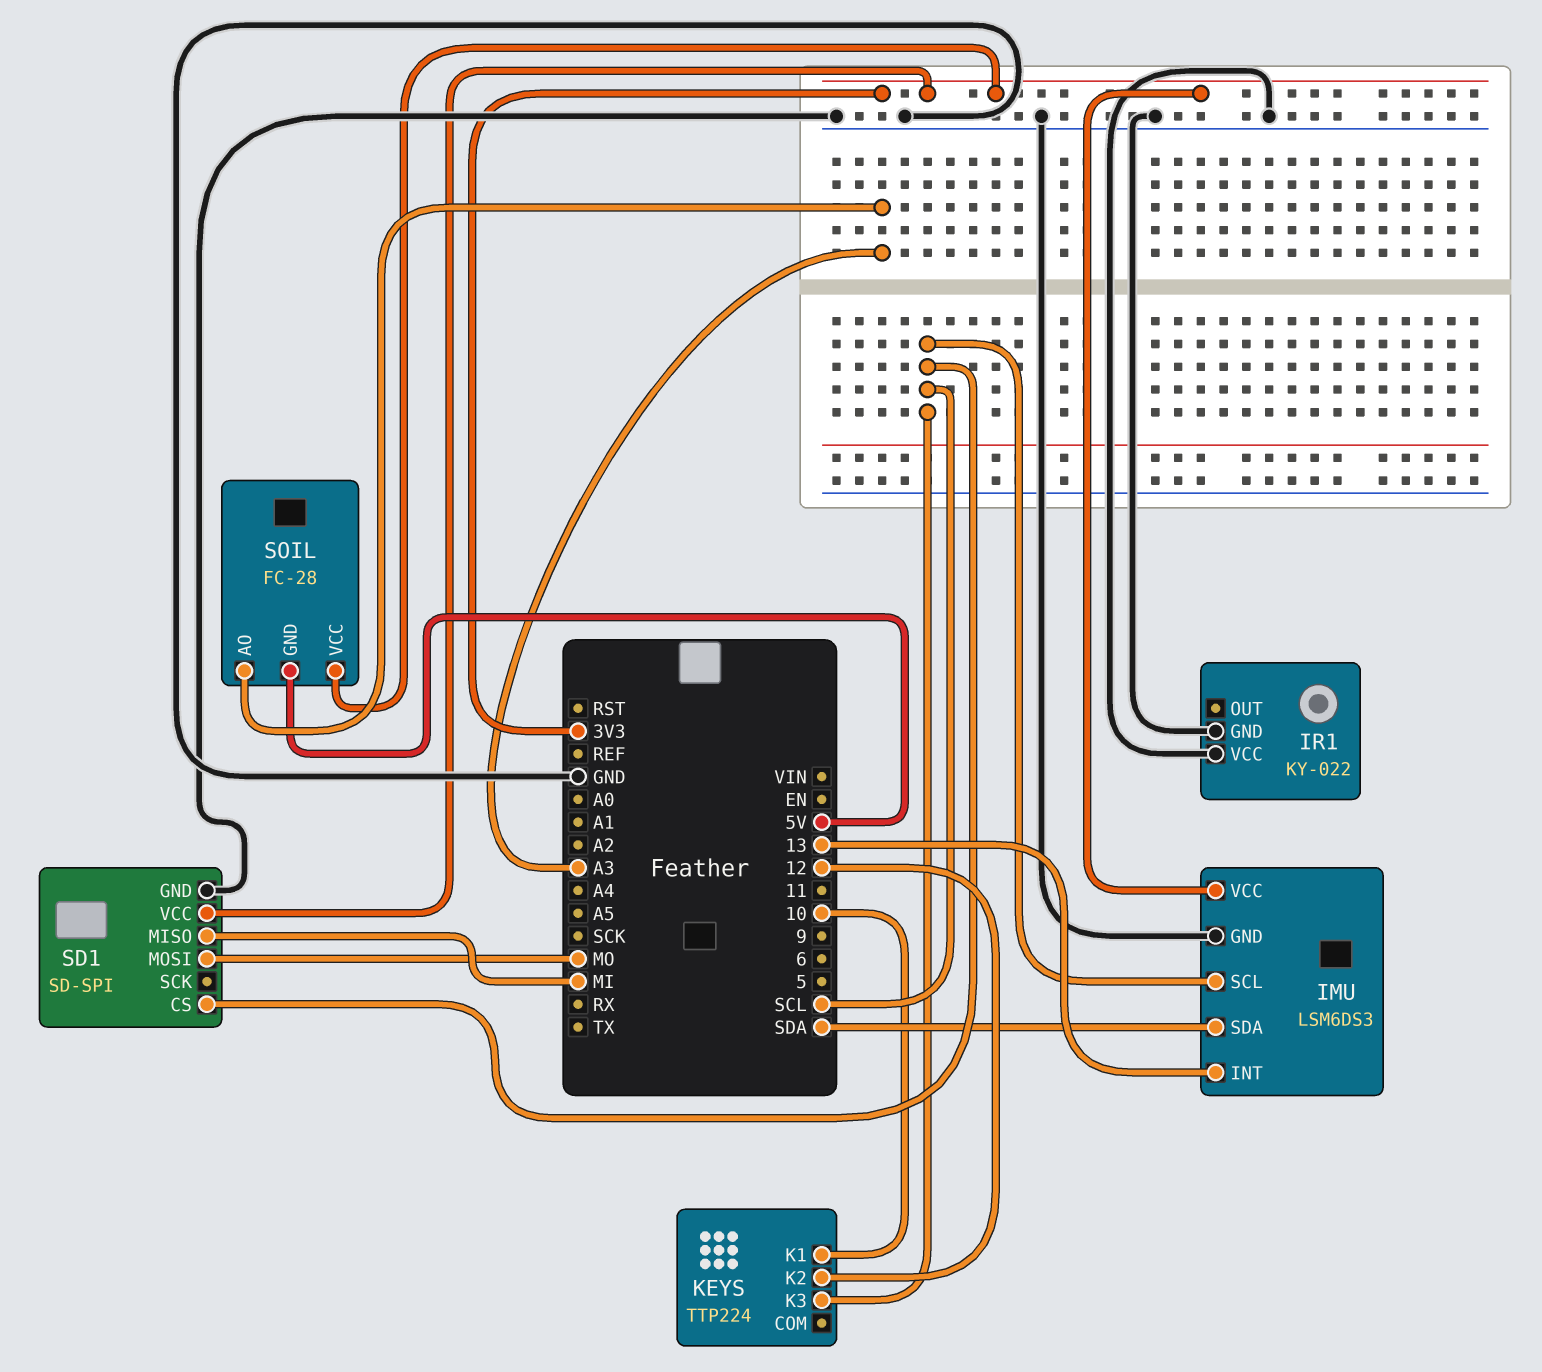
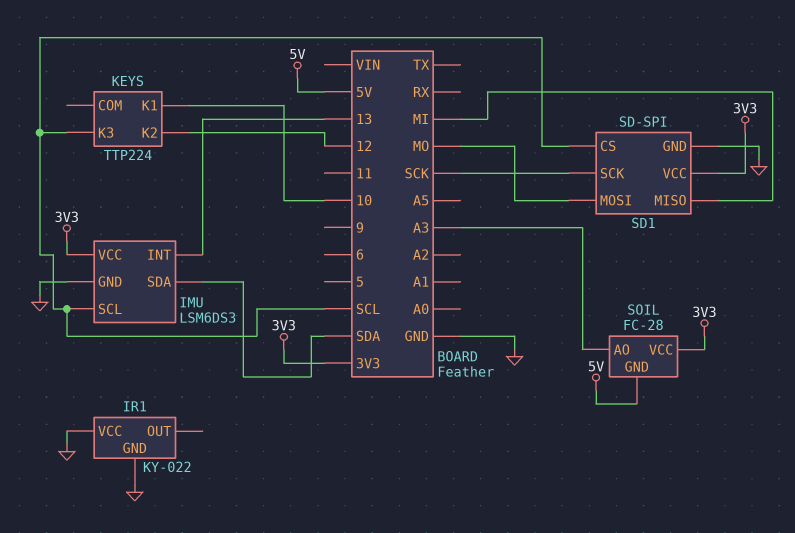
SD1 pin SCK: none -> SCK

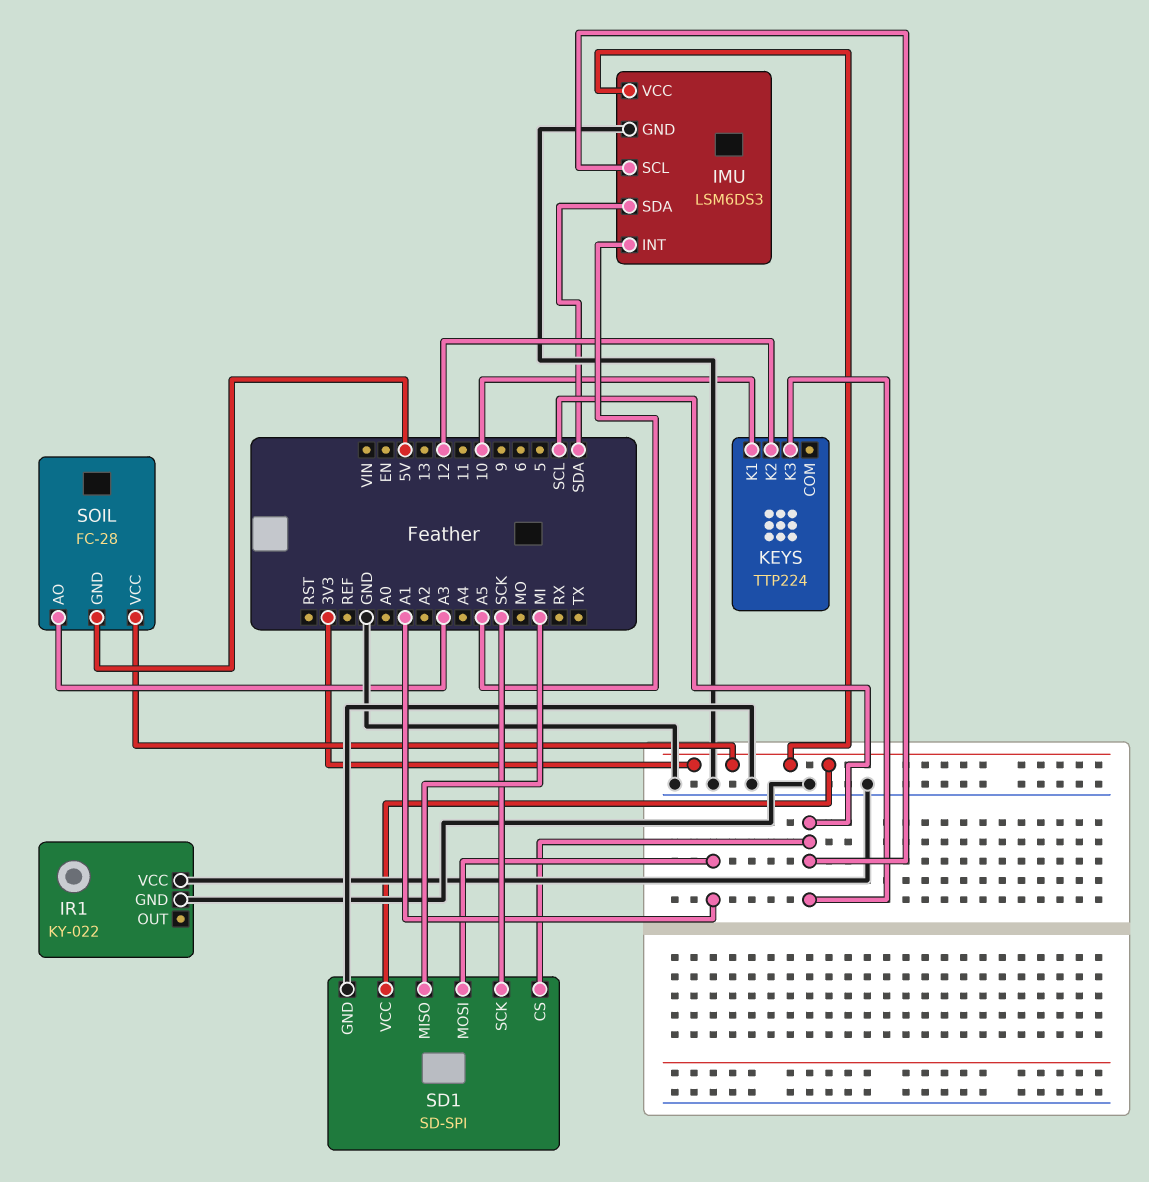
IMU pin INT: 13 -> A5
SD1 pin MOSI: MO -> A1

